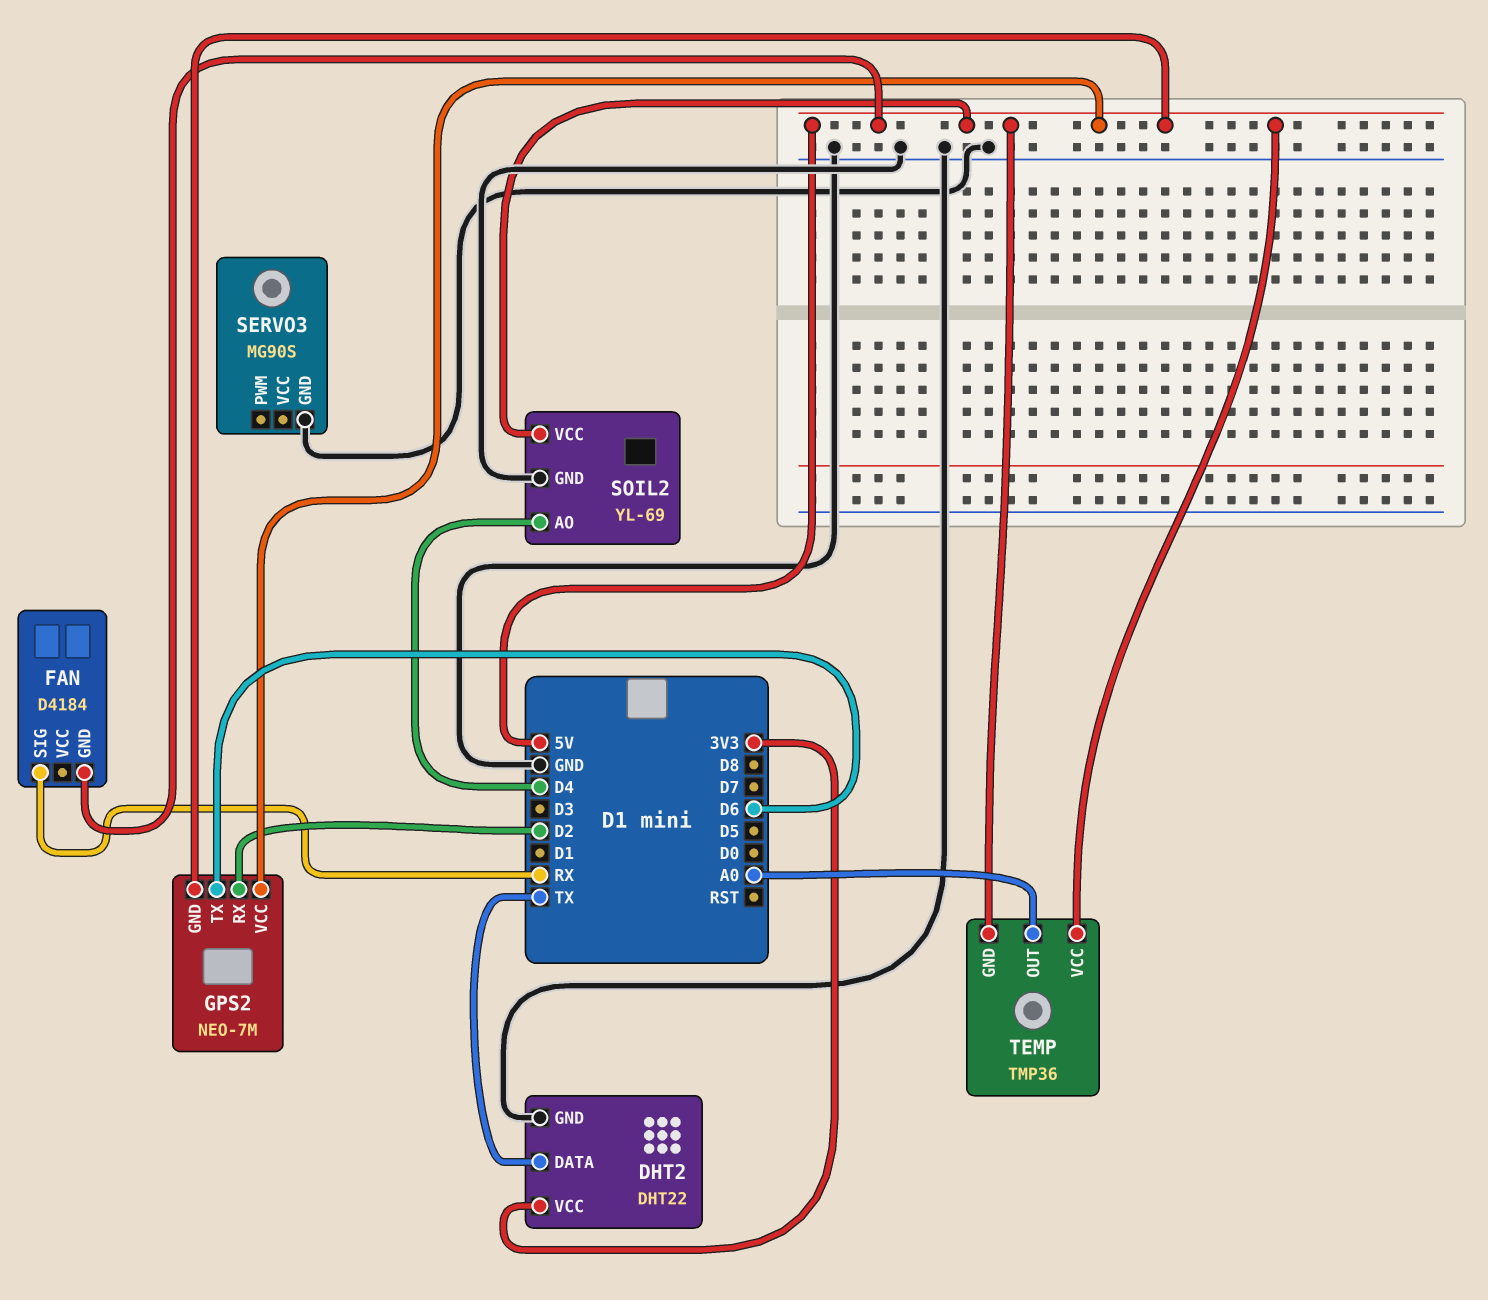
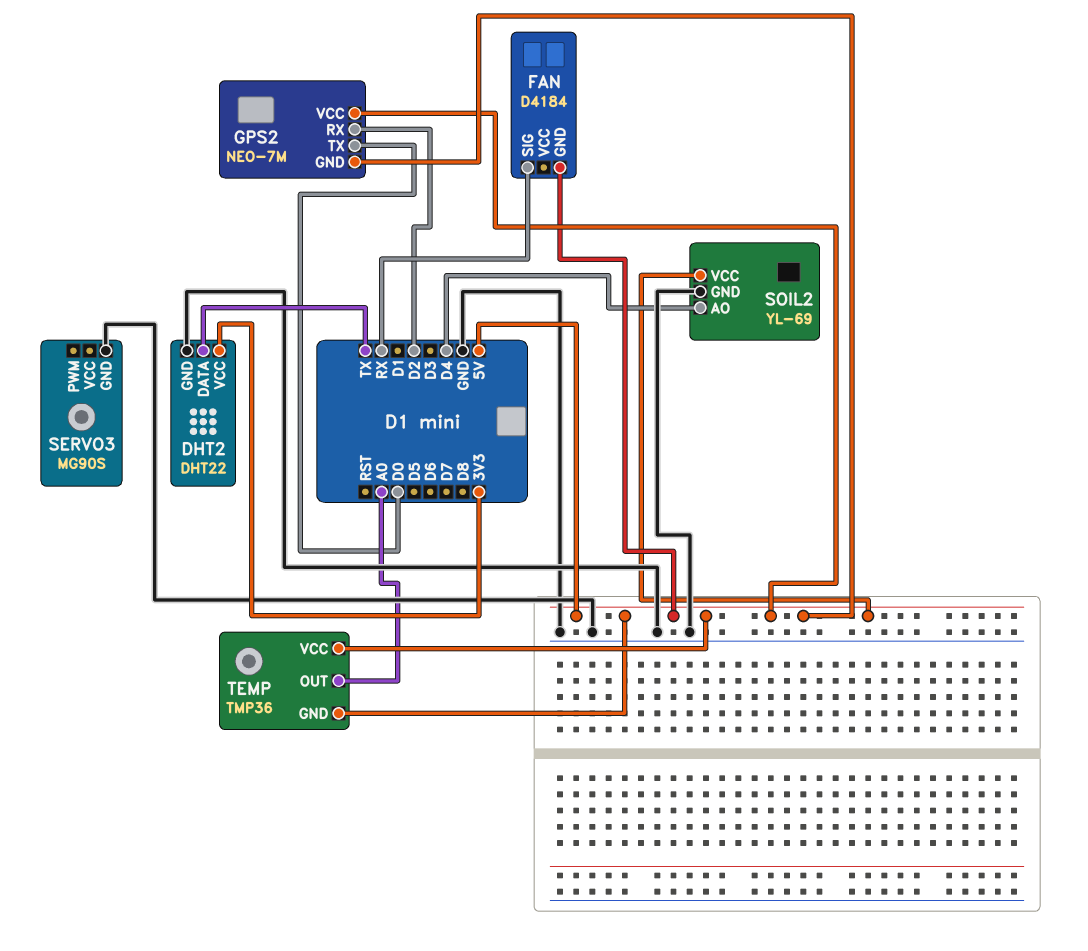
GPS2 pin TX: D6 -> D0

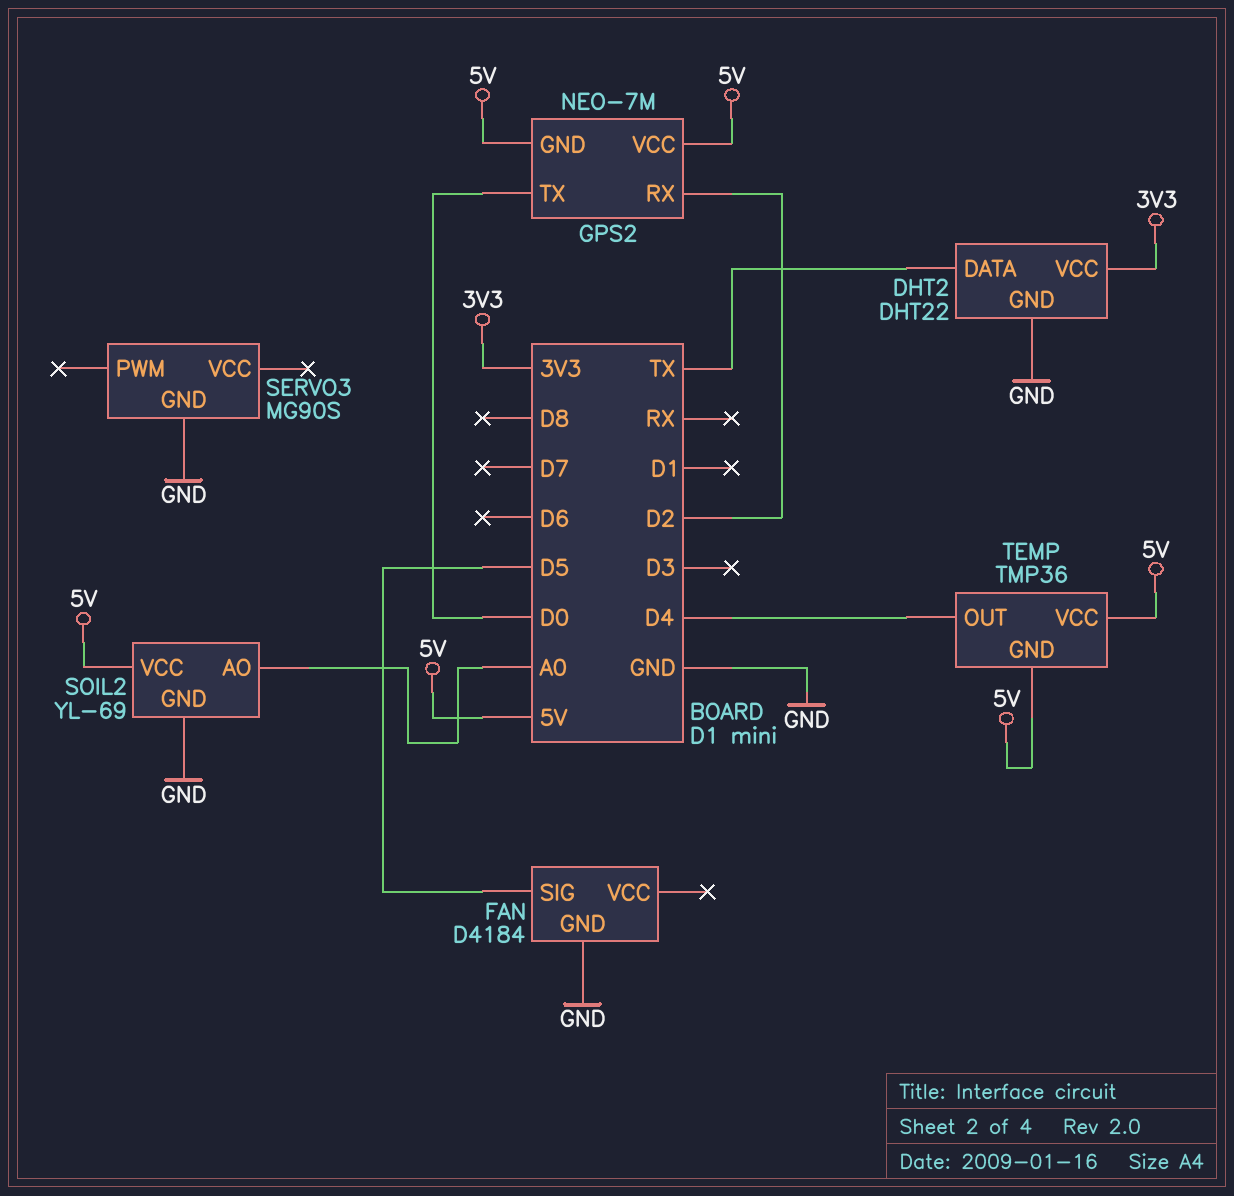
FAN pin GND: 5V -> GND
FAN pin SIG: RX -> D5
SOIL2 pin AO: D4 -> A0
TEMP pin OUT: A0 -> D4

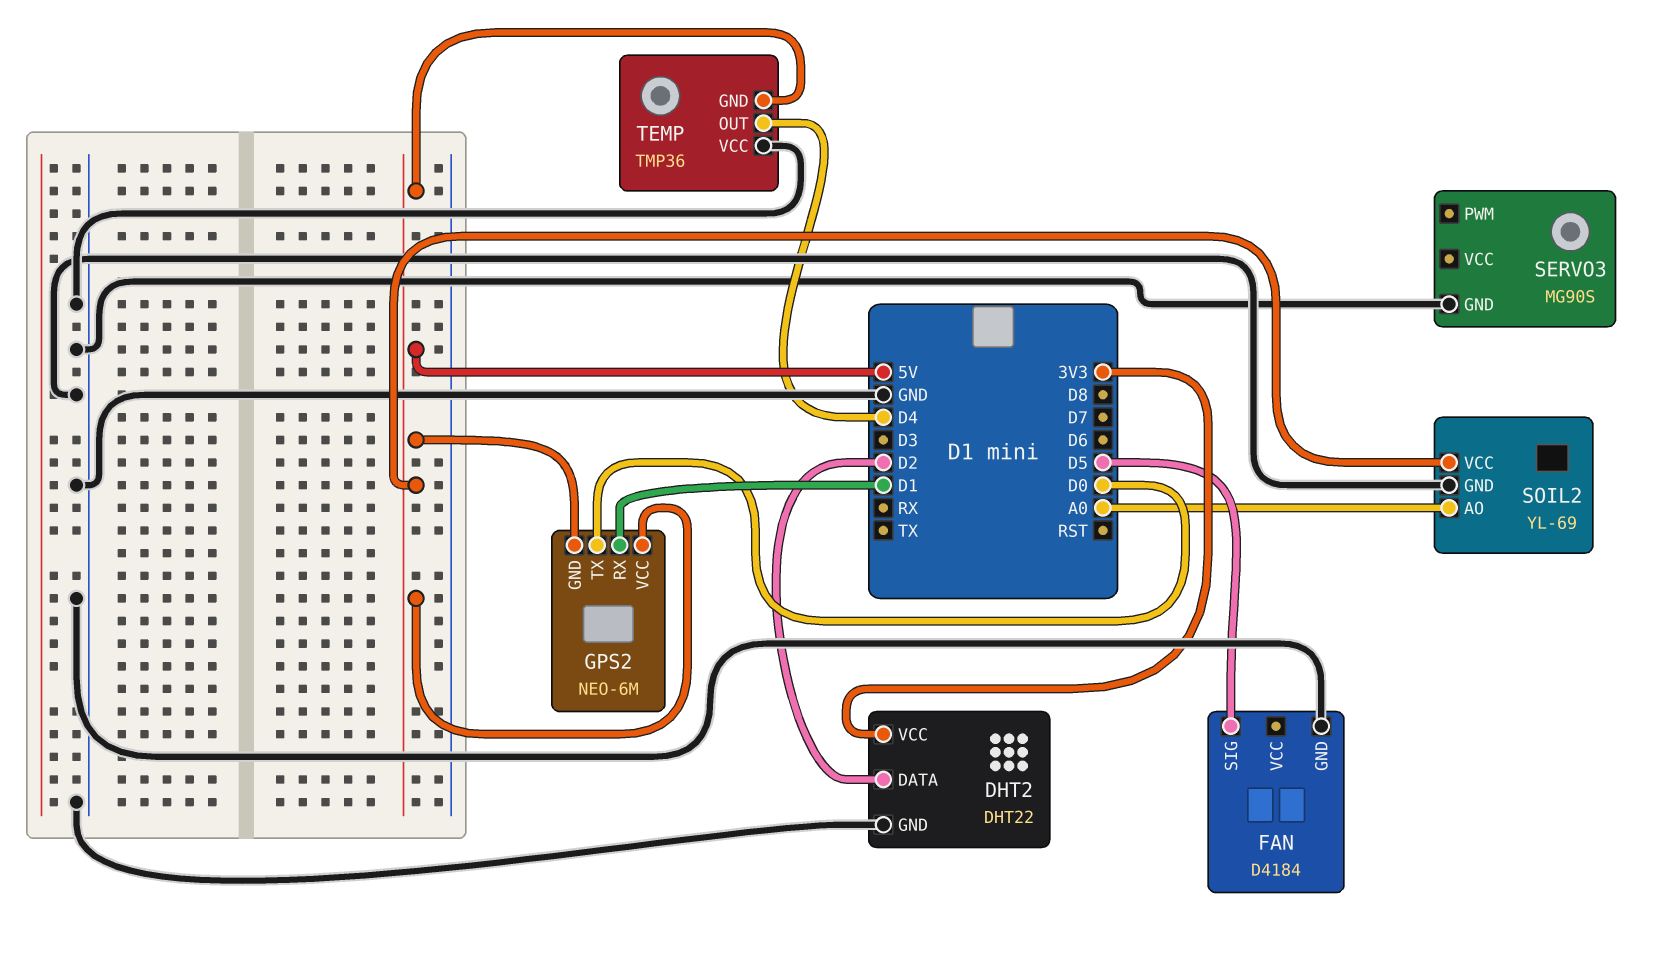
DHT2 pin DATA: TX -> D2
GPS2: NEO-7M -> NEO-6M
GPS2 pin RX: D2 -> D1
TEMP pin VCC: 5V -> GND

